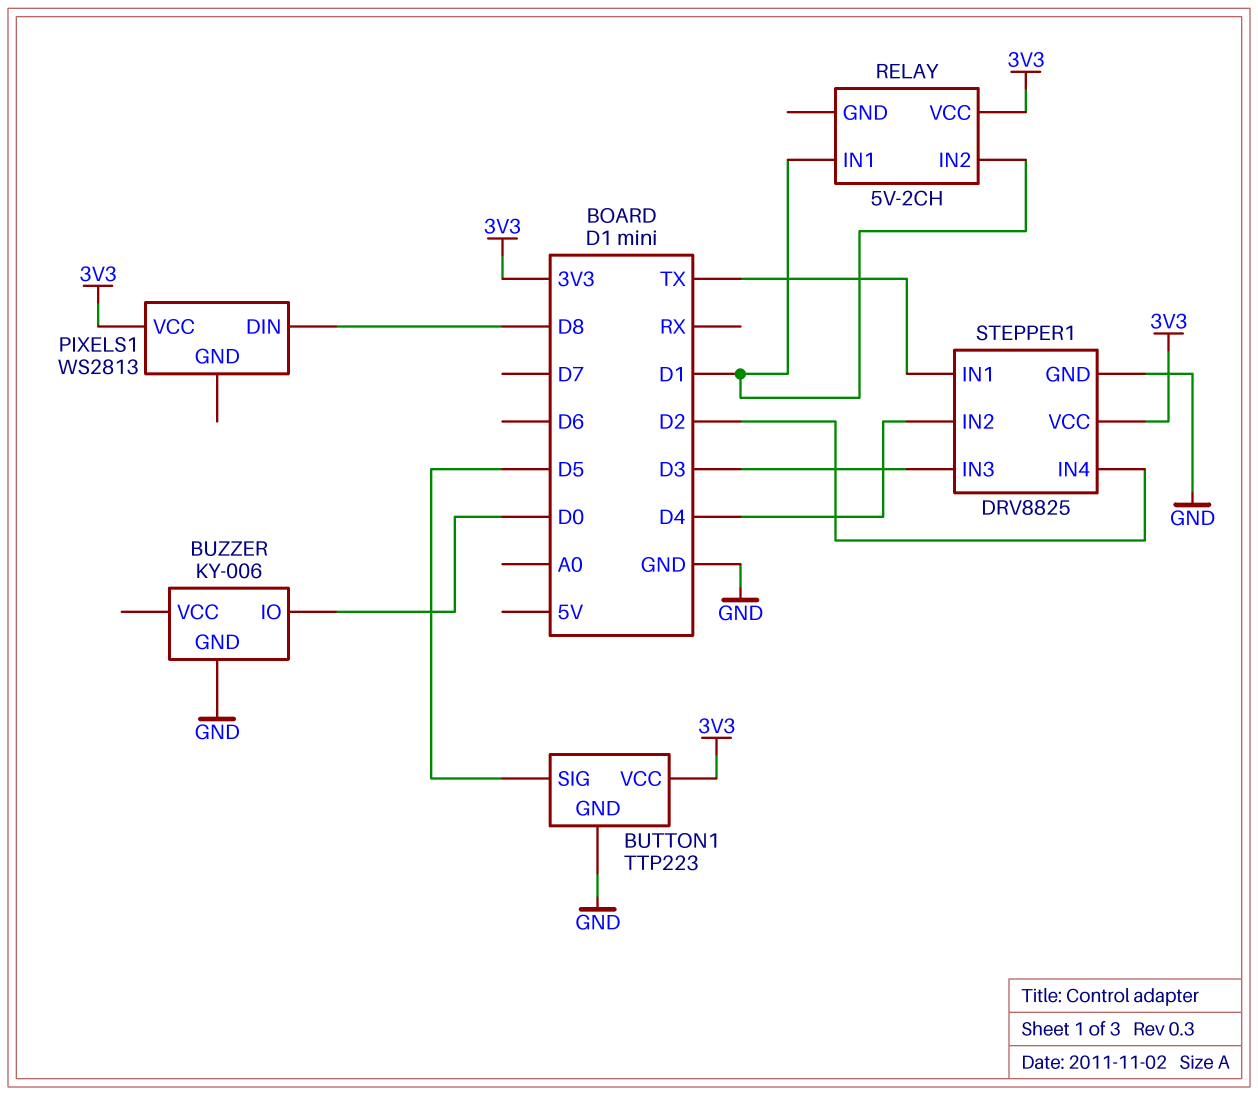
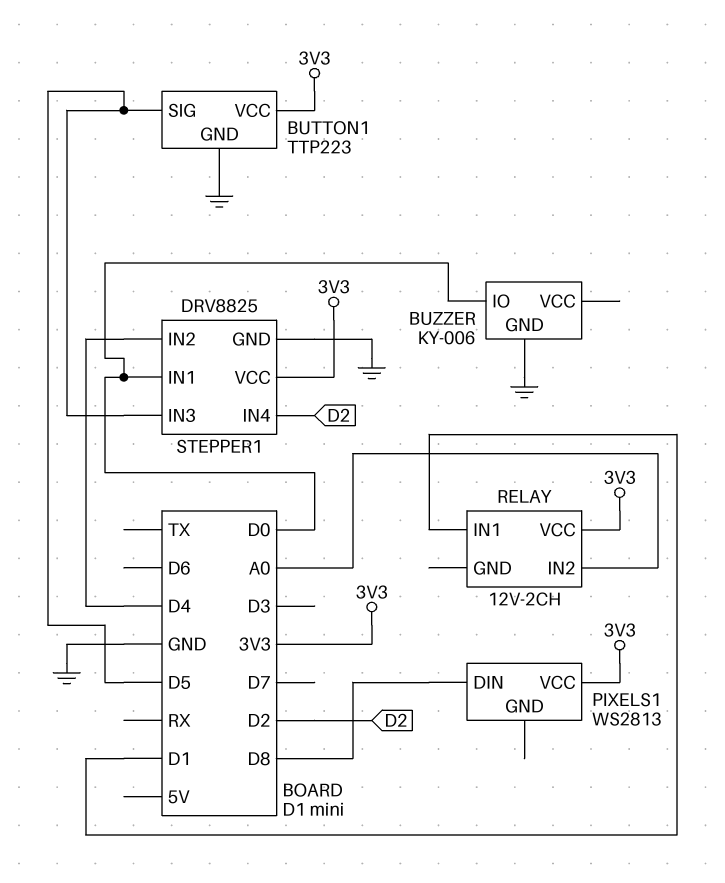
RELAY: 5V-2CH -> 12V-2CH
RELAY pin IN2: D1 -> A0
STEPPER1 pin IN1: TX -> D0
STEPPER1 pin IN3: D3 -> D5

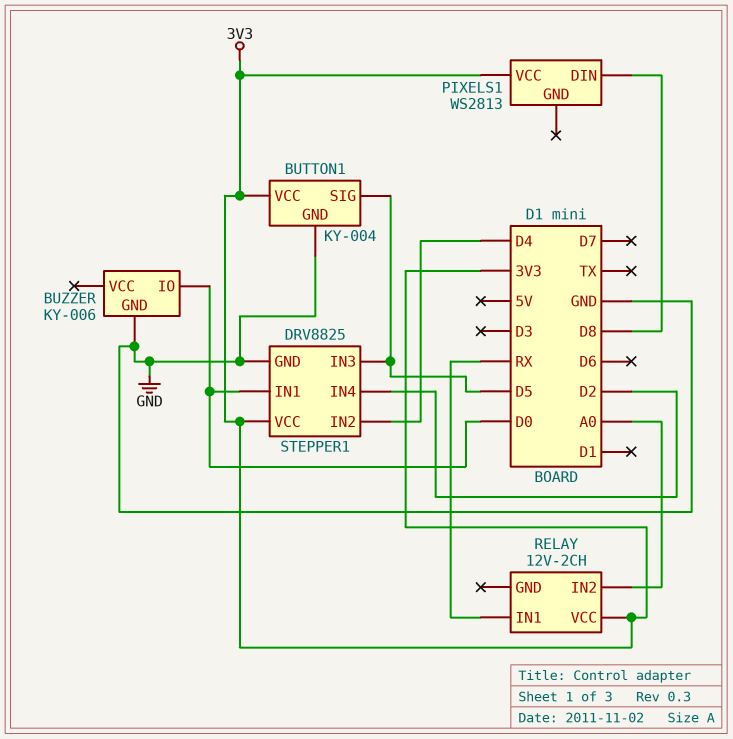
BUTTON1: TTP223 -> KY-004
RELAY pin IN1: D1 -> RX

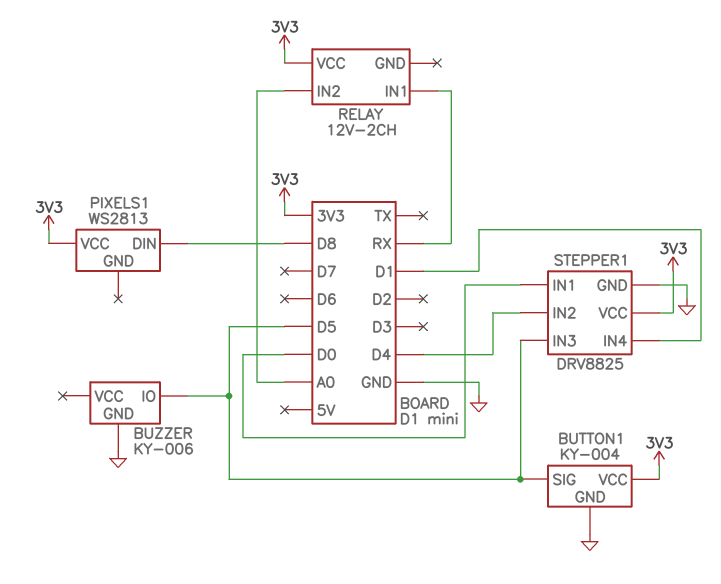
BUZZER pin IO: D0 -> D5
STEPPER1 pin IN4: D2 -> D1

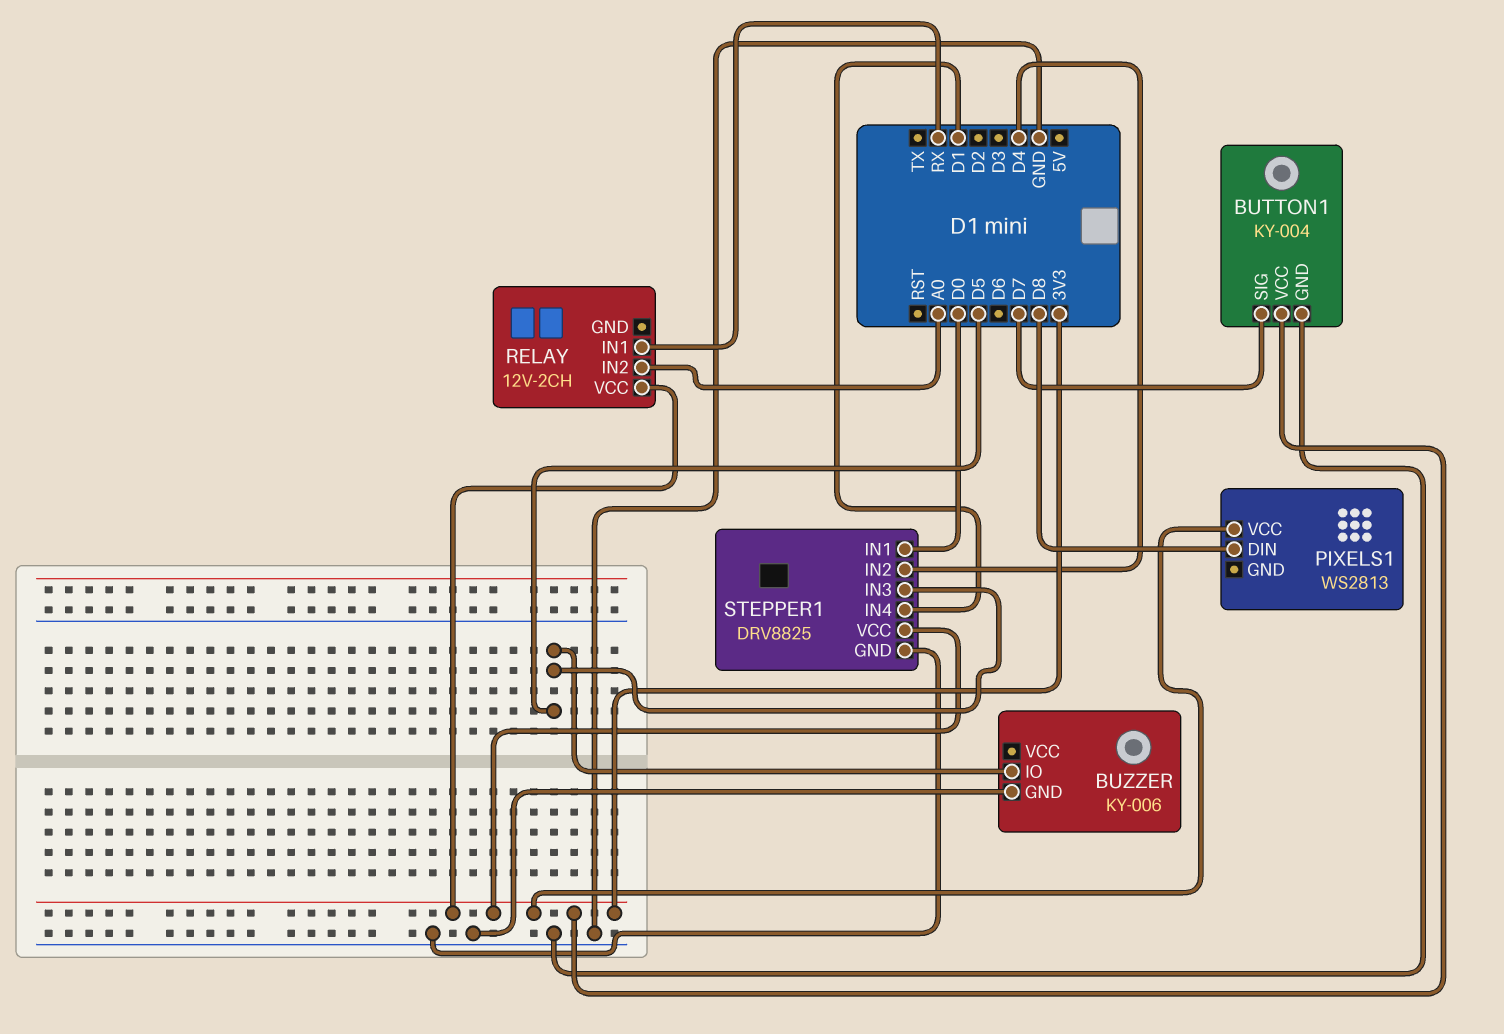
BUTTON1 pin SIG: D5 -> D7

